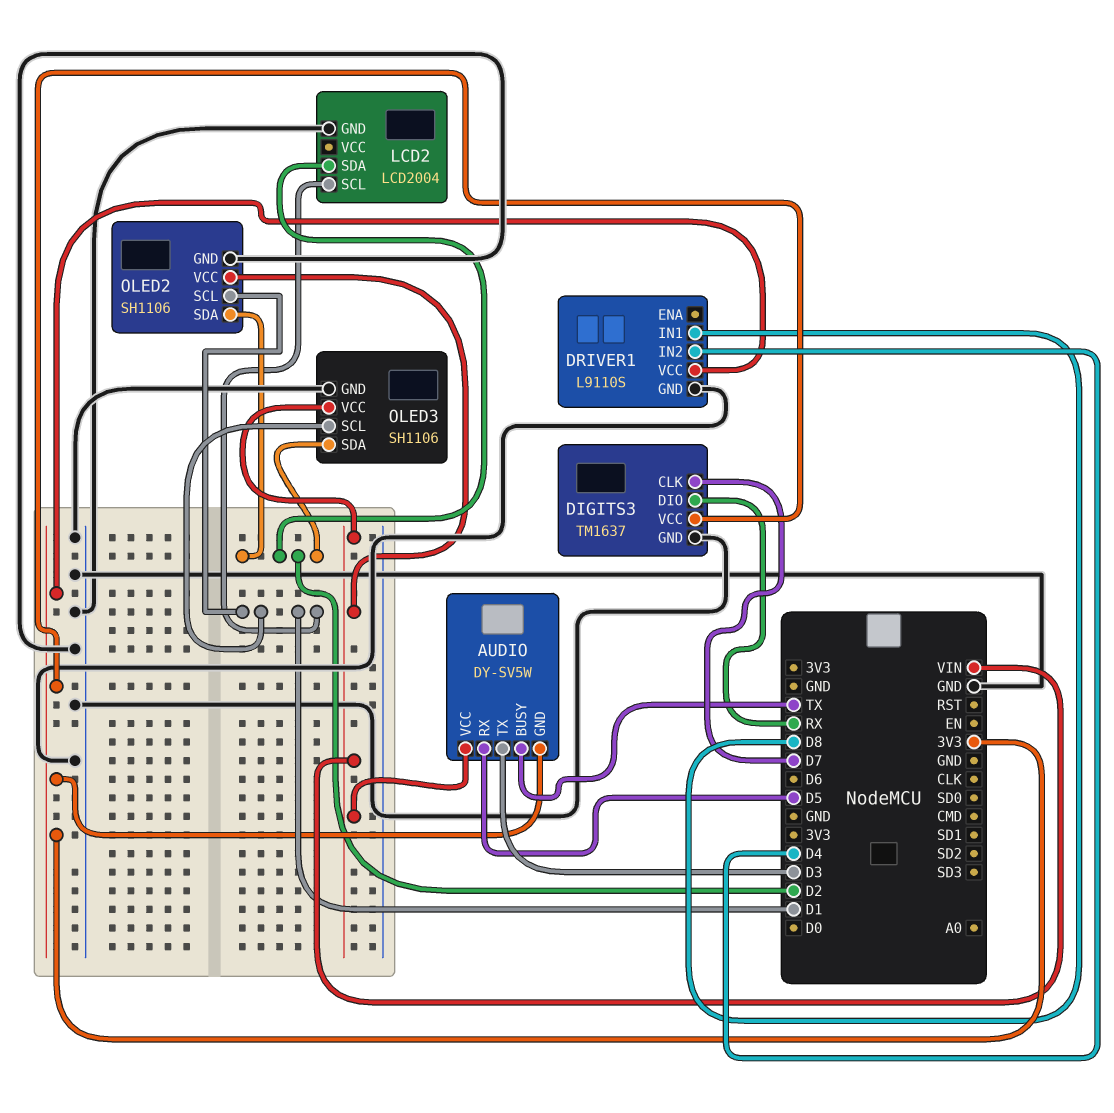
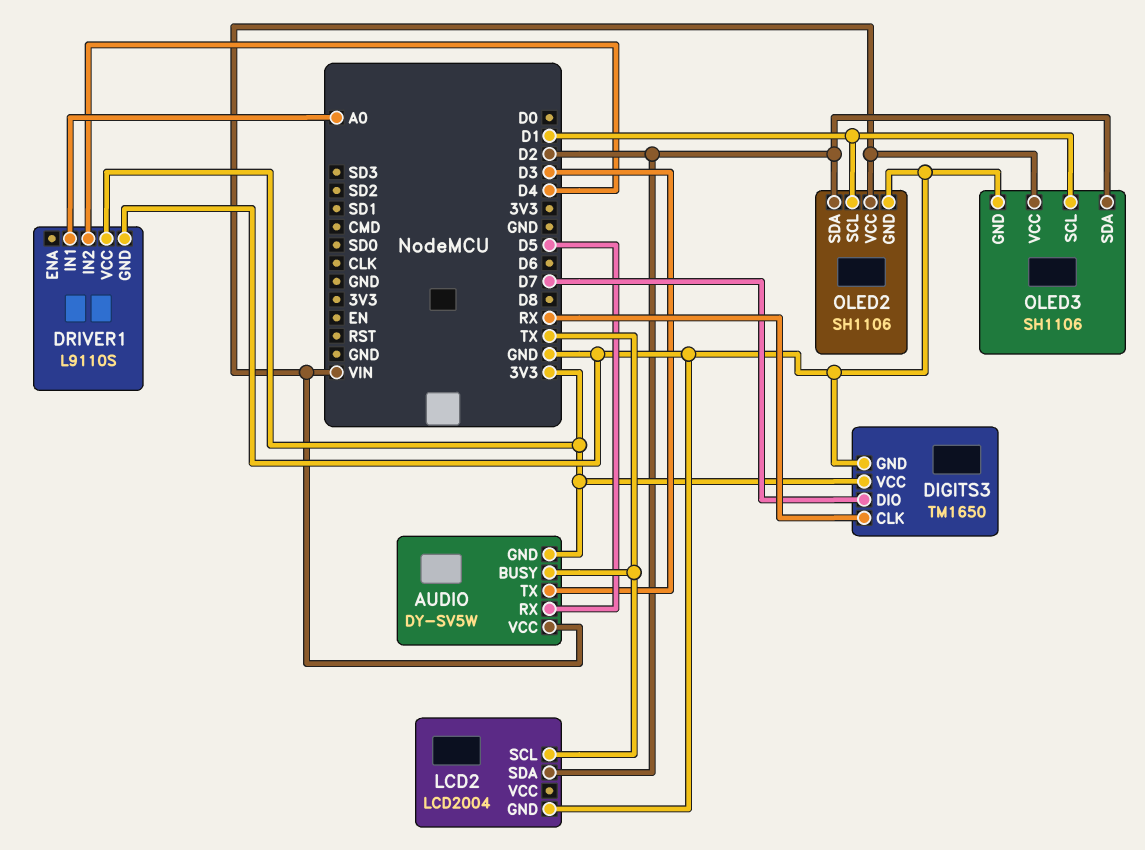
DIGITS3: TM1637 -> TM1650
DIGITS3 pin CLK: D7 -> RX
DIGITS3 pin DIO: RX -> D7
DRIVER1 pin IN1: D8 -> A0
LCD2 pin SCL: D1 -> TX

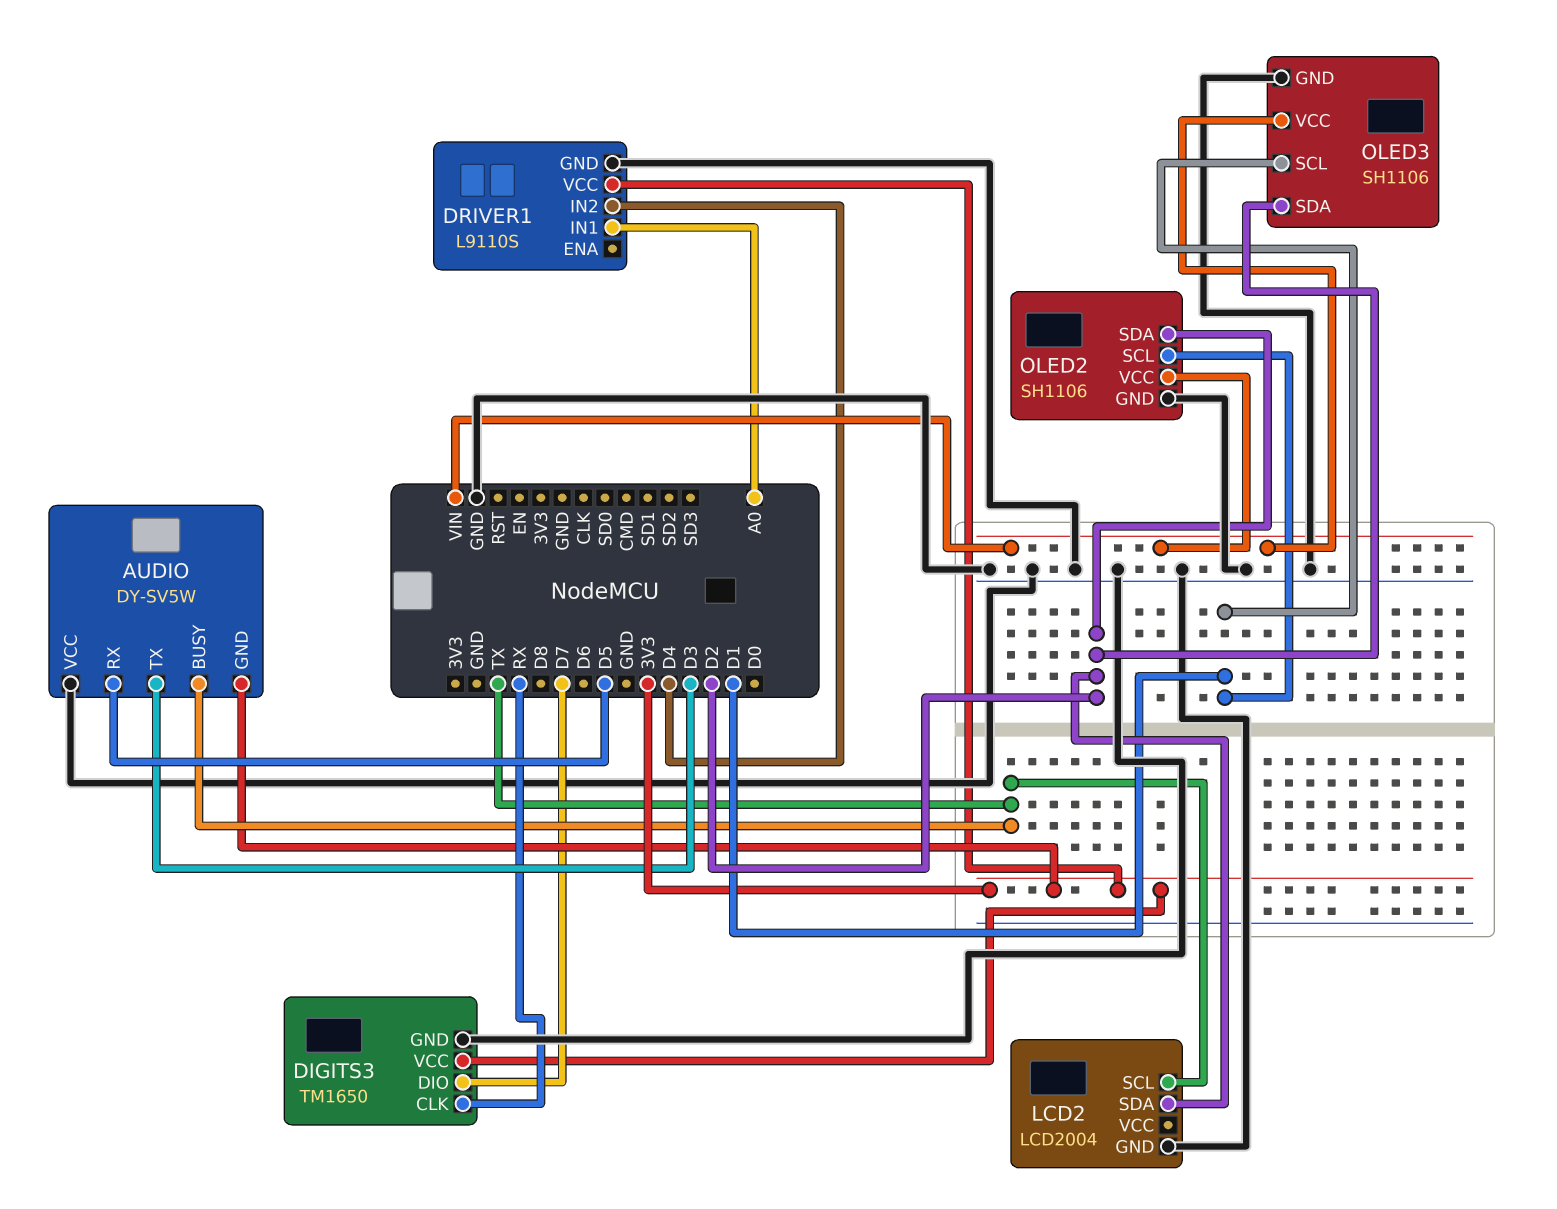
AUDIO pin VCC: VIN -> GND

